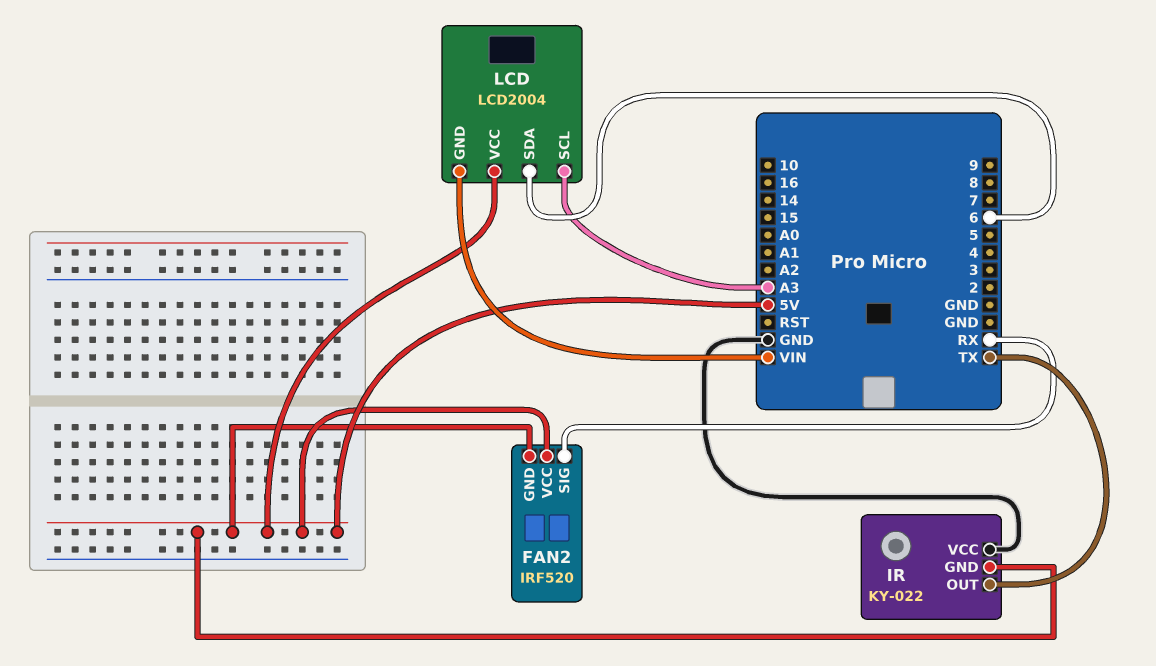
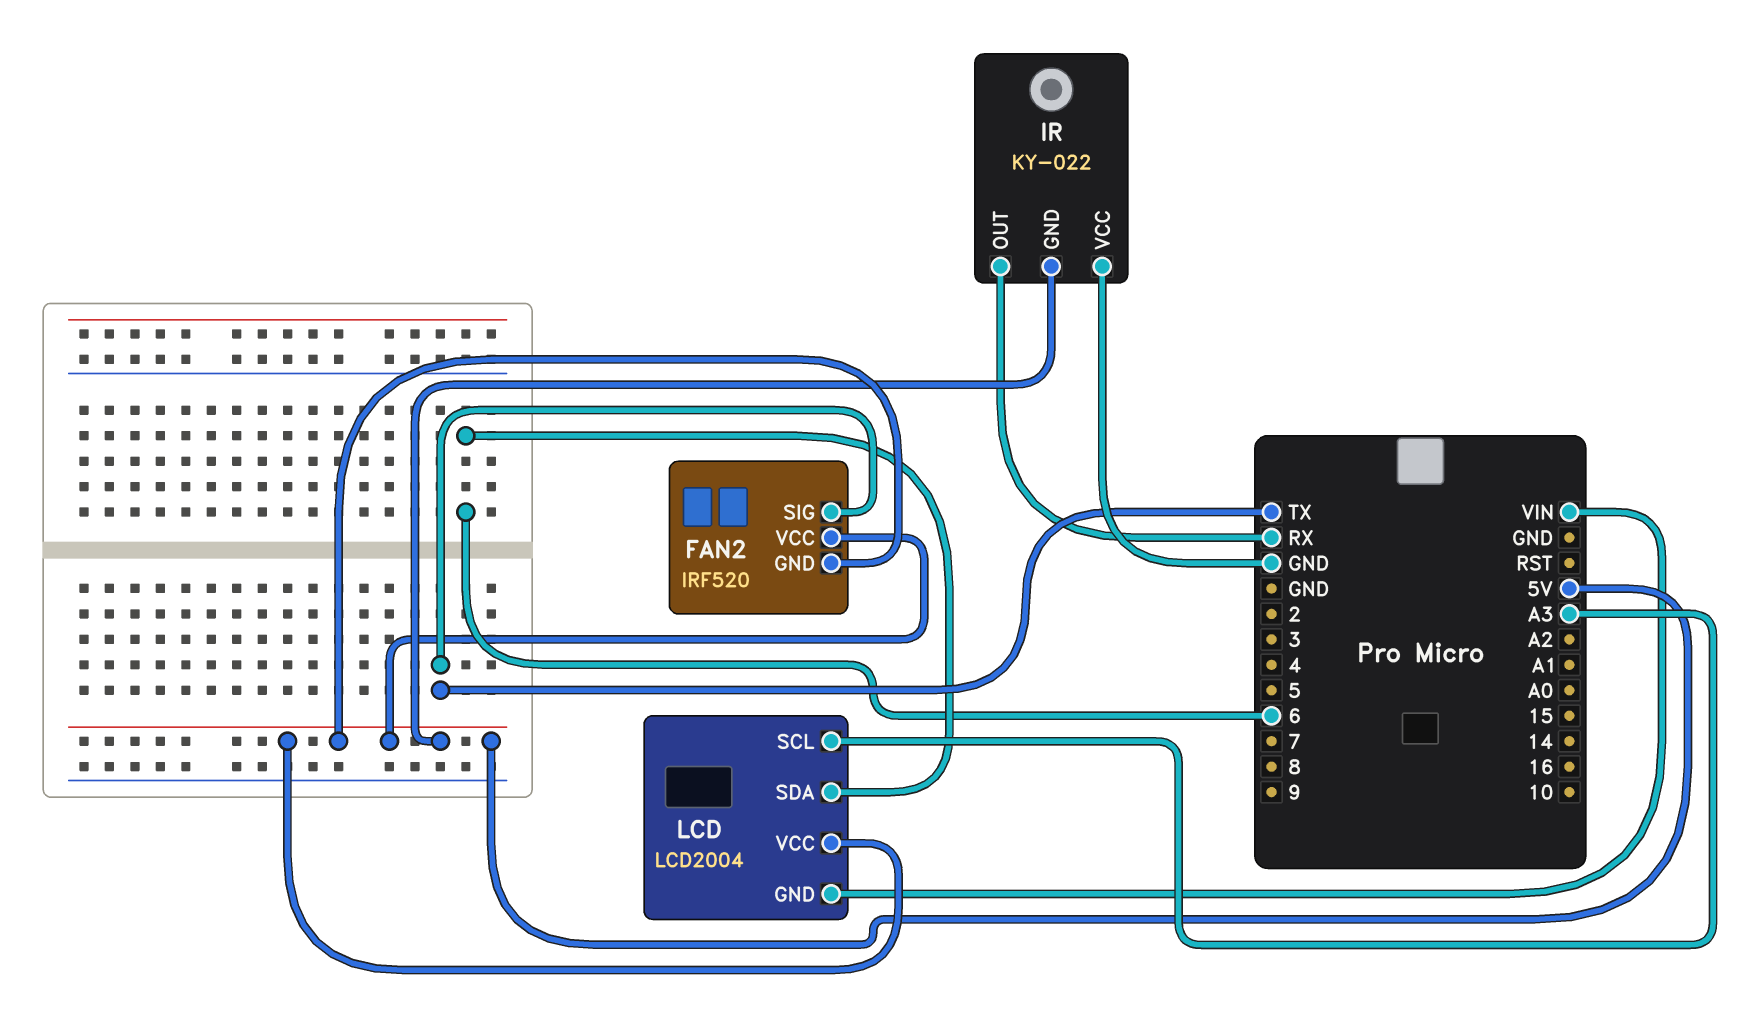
FAN2 pin SIG: RX -> TX
IR pin OUT: TX -> RX

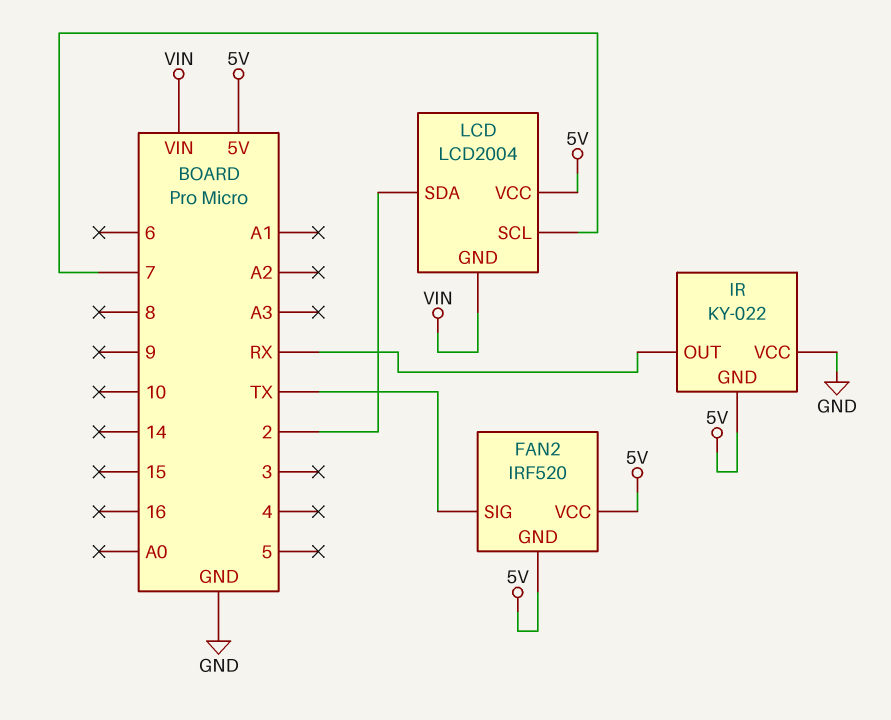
LCD pin SCL: A3 -> 7
LCD pin SDA: 6 -> 2

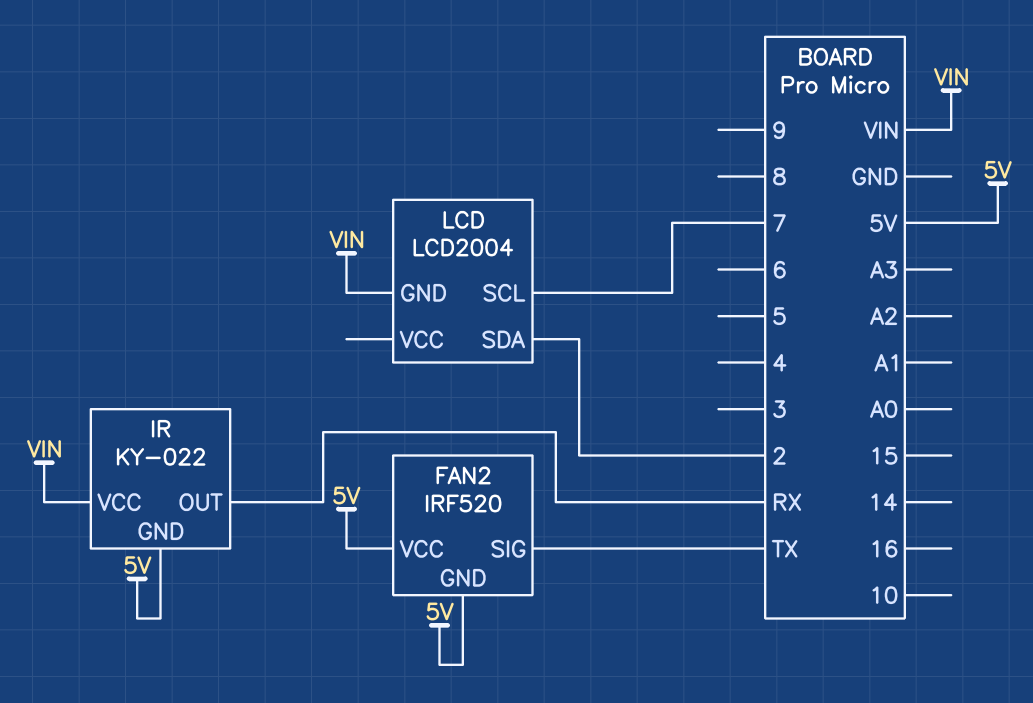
IR pin VCC: GND -> VIN
LCD pin VCC: 5V -> none

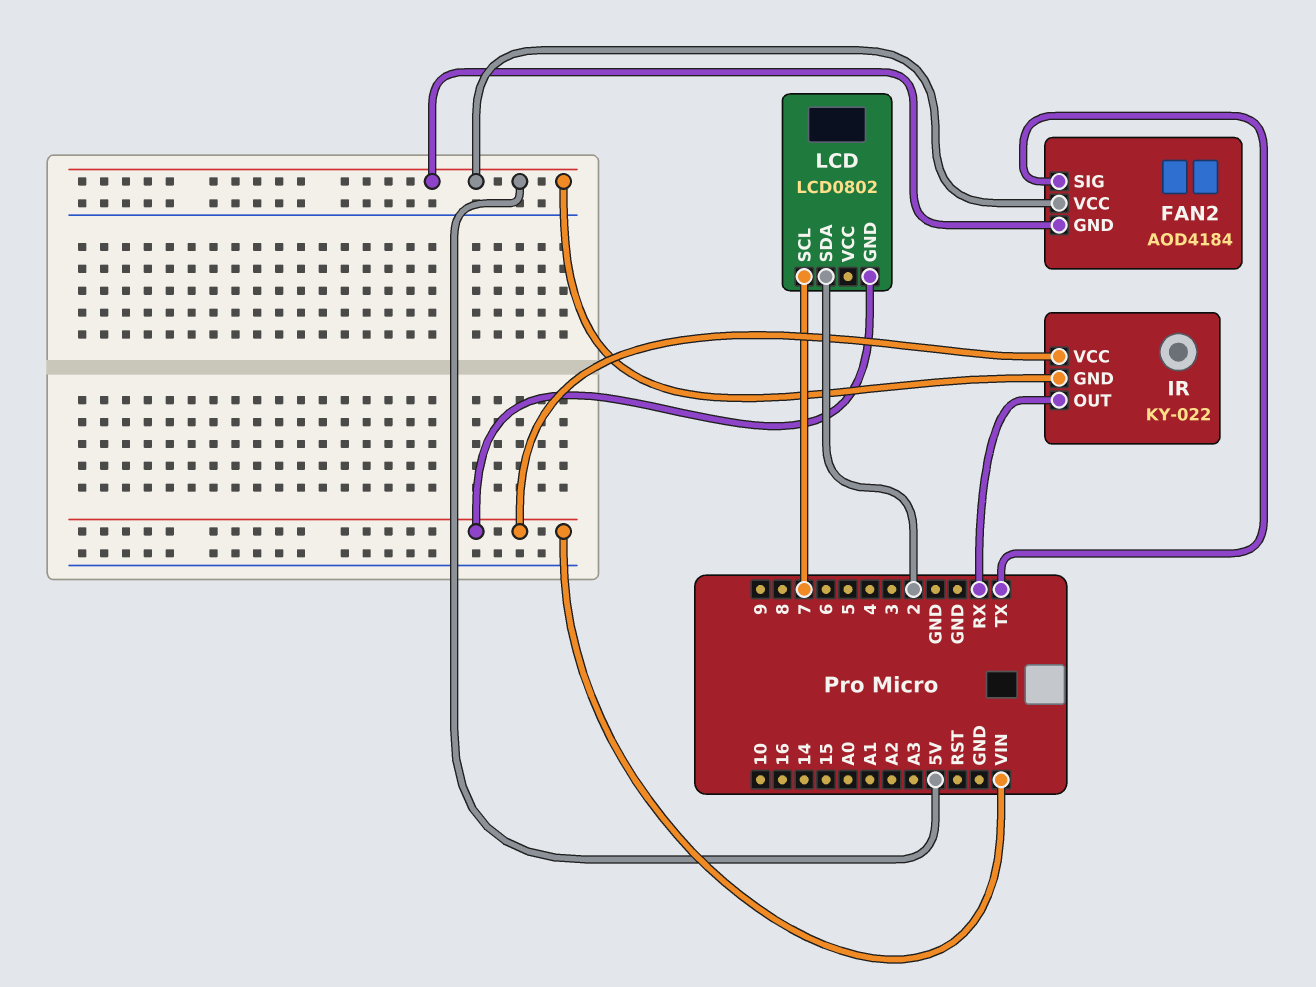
FAN2: IRF520 -> AOD4184
LCD: LCD2004 -> LCD0802

